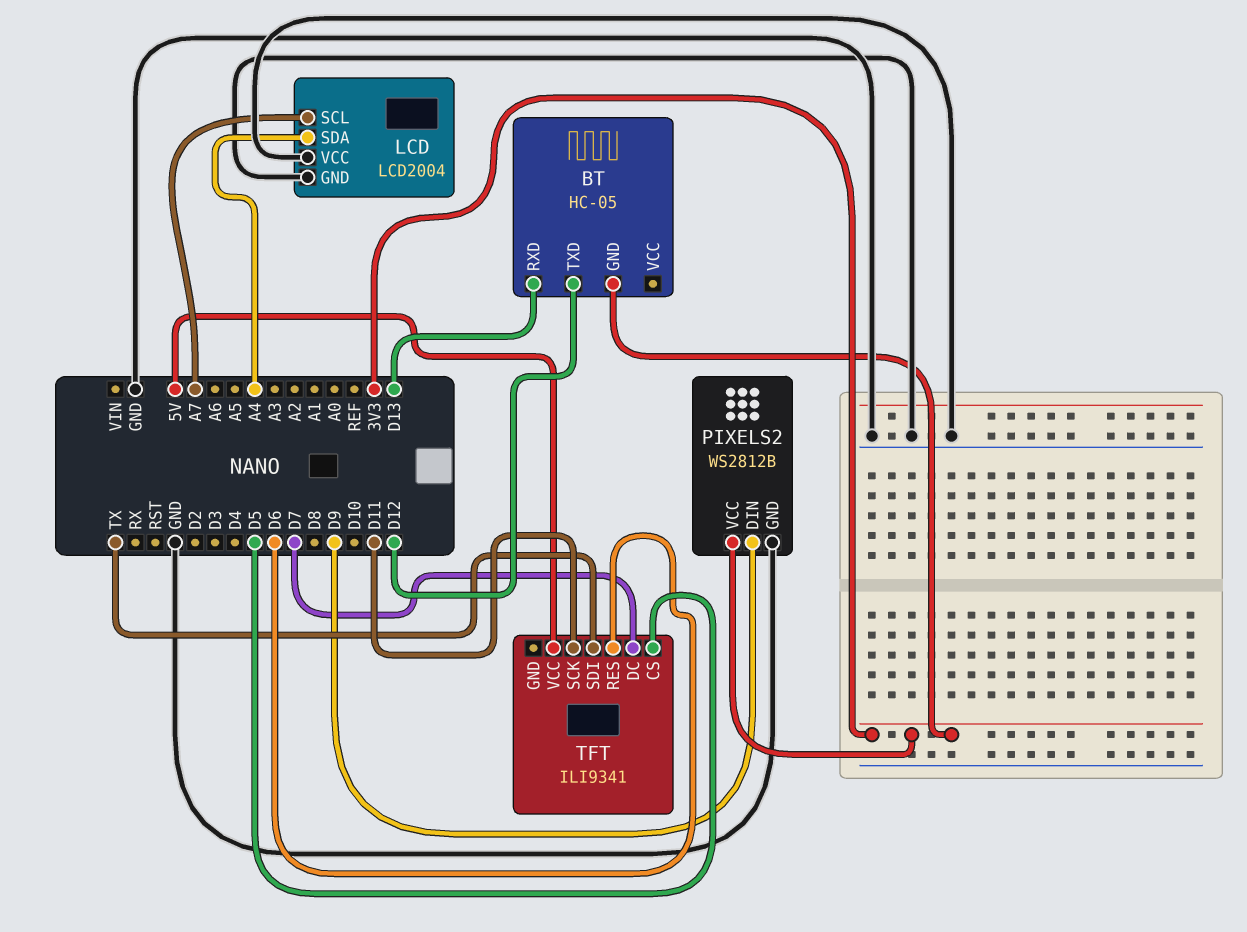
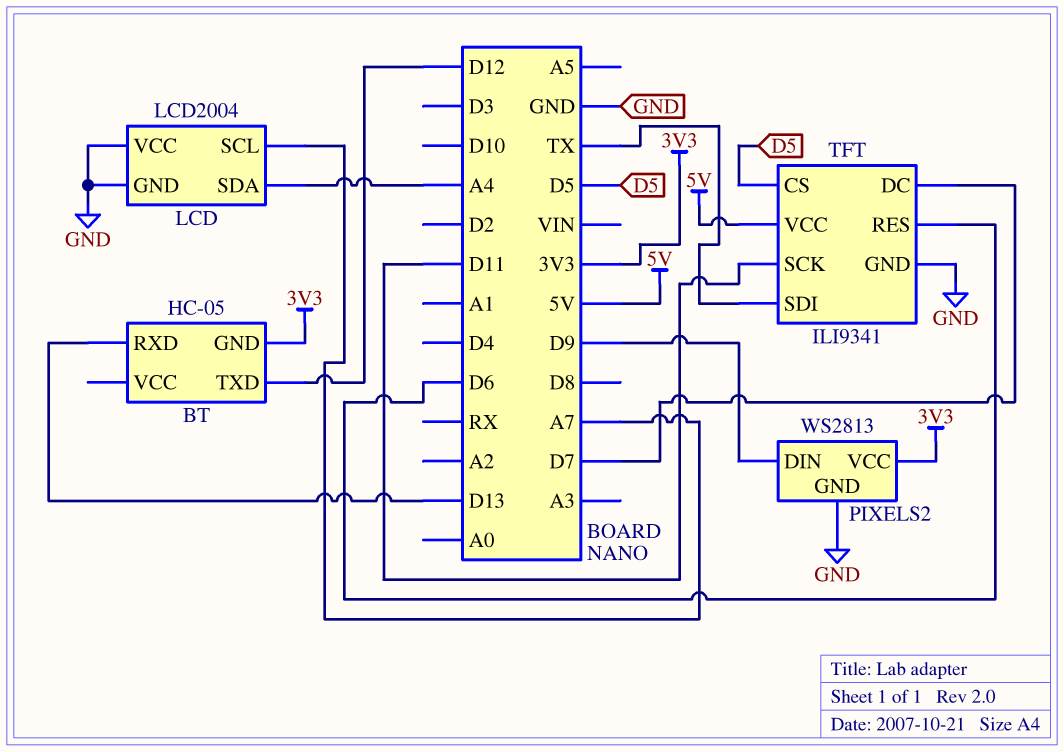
PIXELS2: WS2812B -> WS2813
TFT pin GND: none -> GND

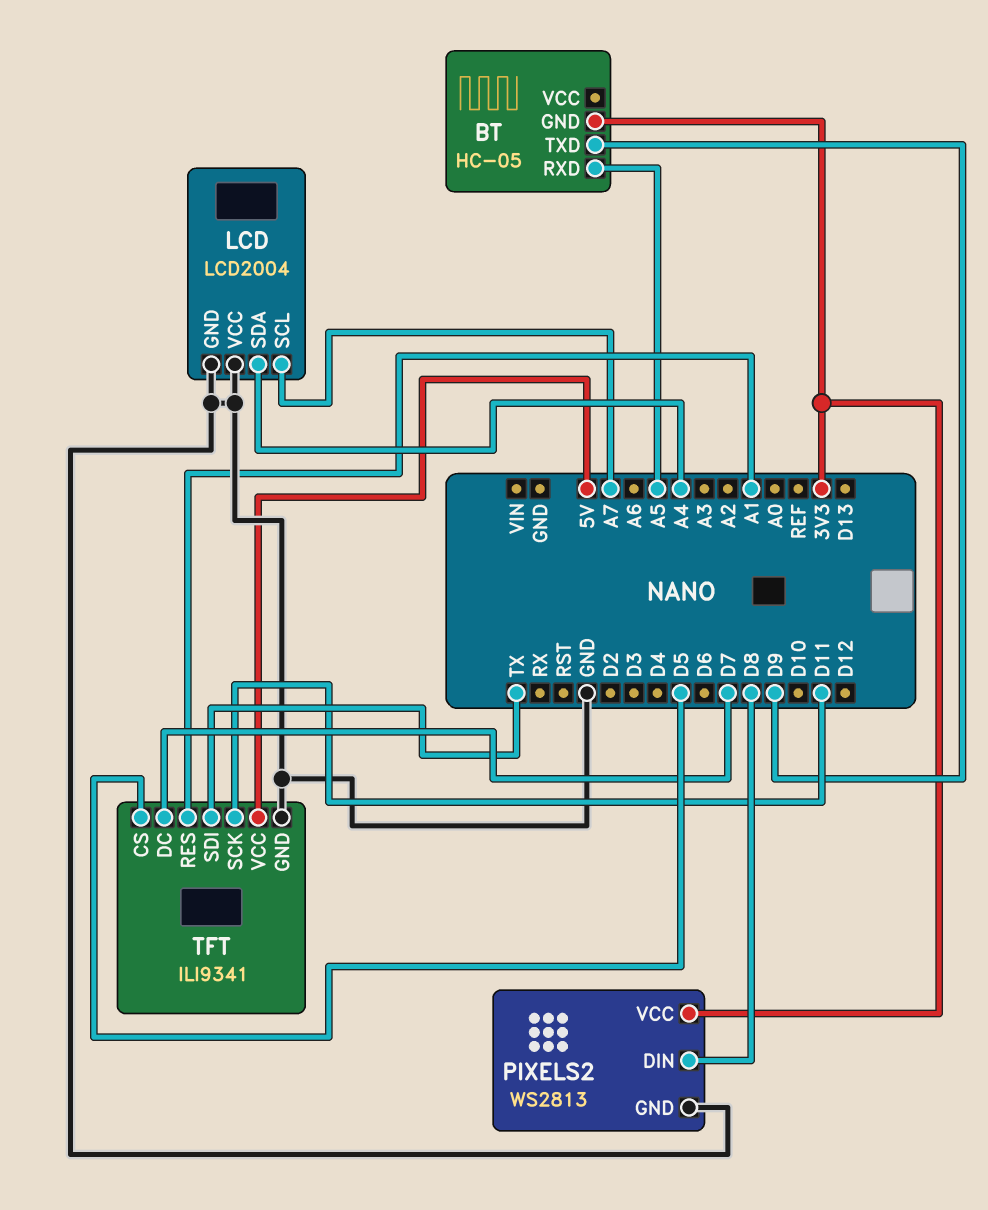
BT pin RXD: D13 -> A5
BT pin TXD: D12 -> D9
PIXELS2 pin DIN: D9 -> D8
TFT pin RES: D6 -> A1

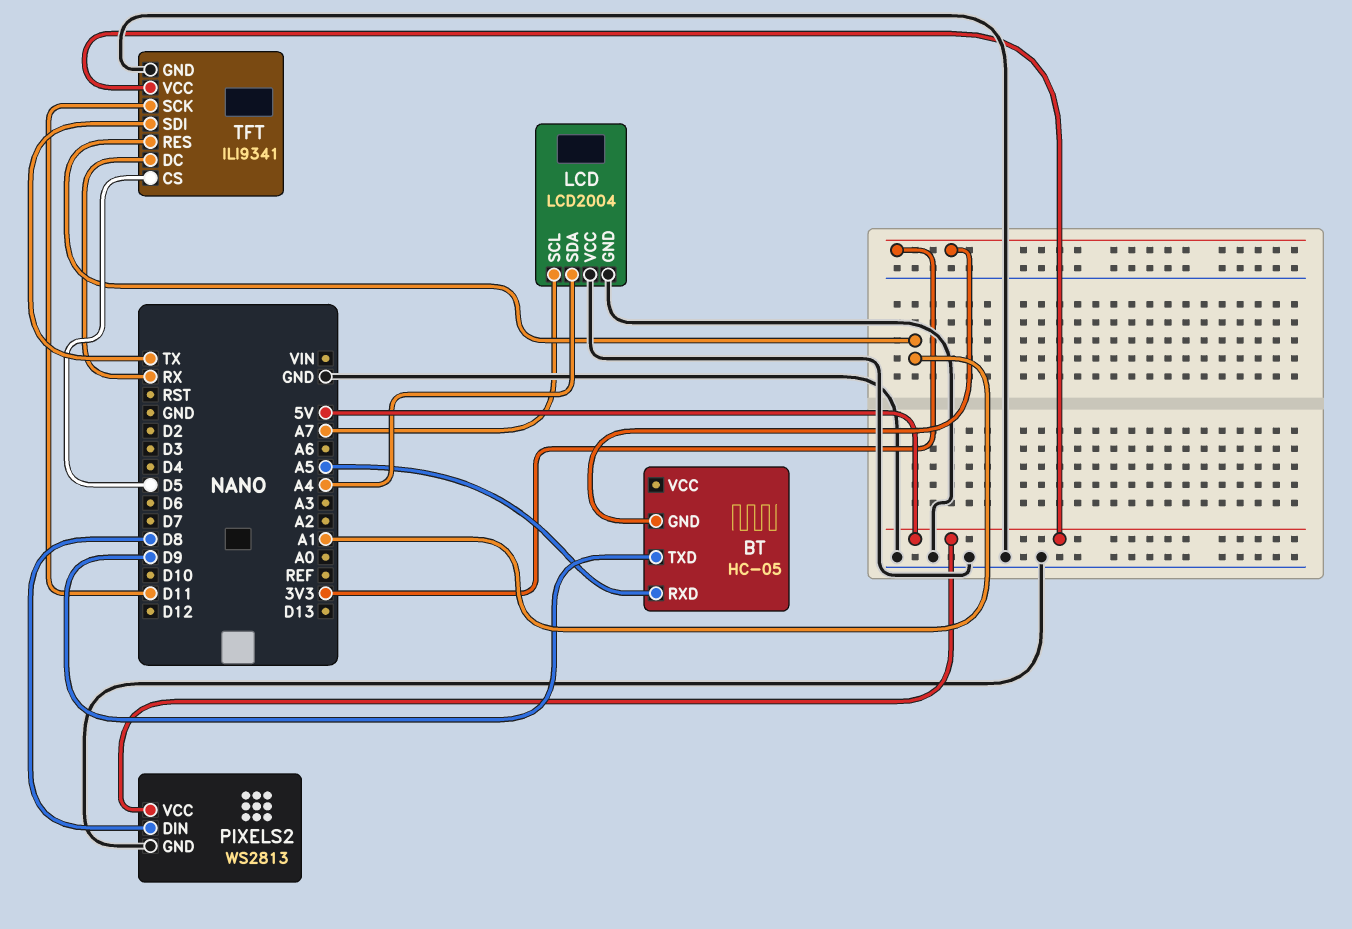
PIXELS2 pin VCC: 3V3 -> 5V
TFT pin DC: D7 -> RX

